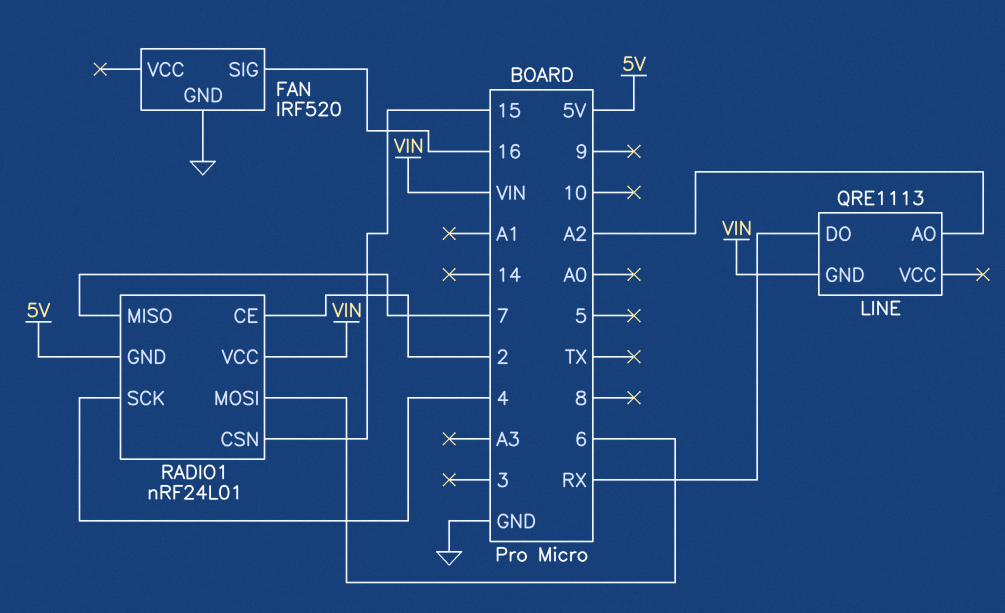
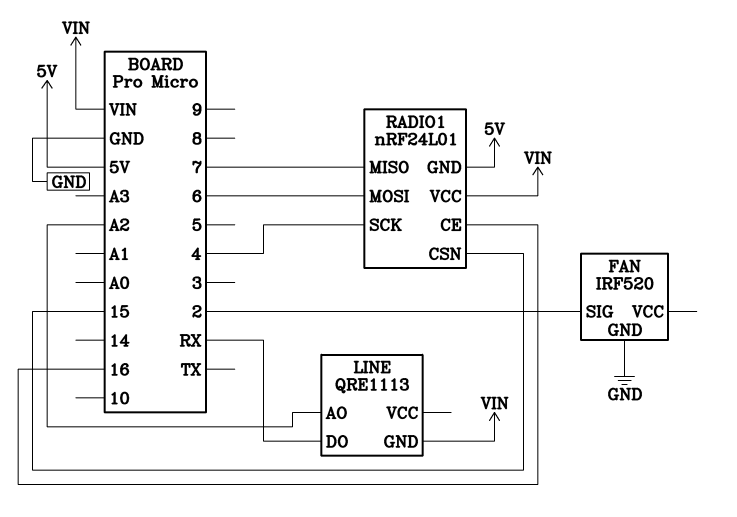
FAN pin SIG: 16 -> 2
RADIO1 pin CE: 2 -> 16

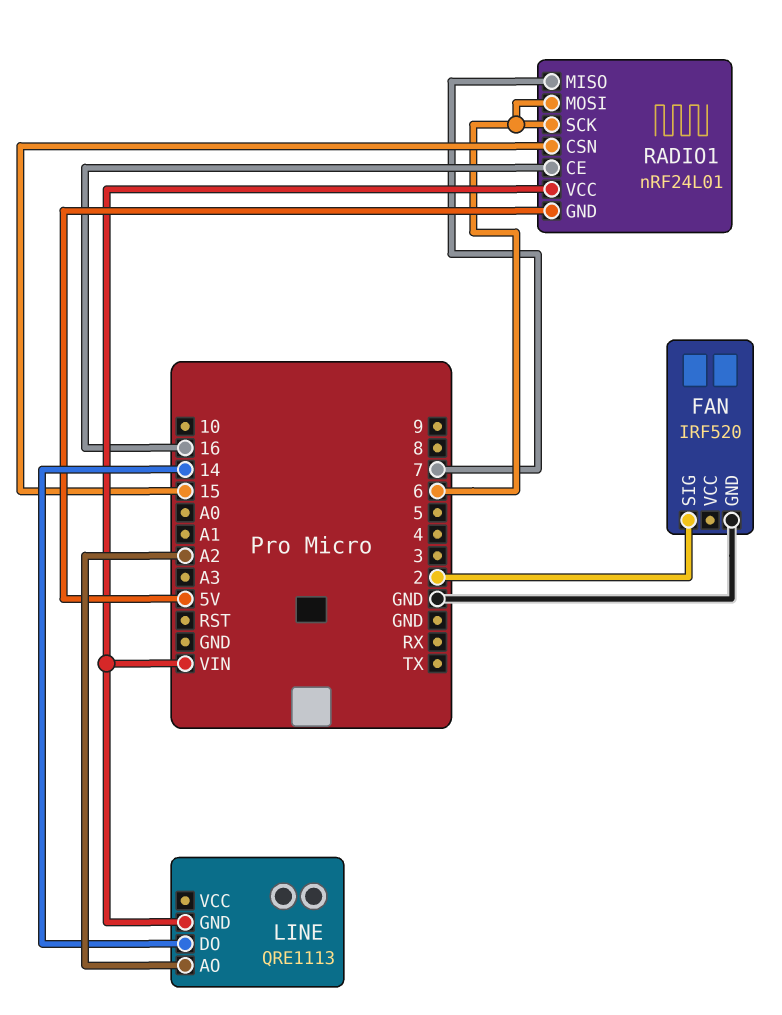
LINE pin DO: RX -> 14
RADIO1 pin SCK: 4 -> 6

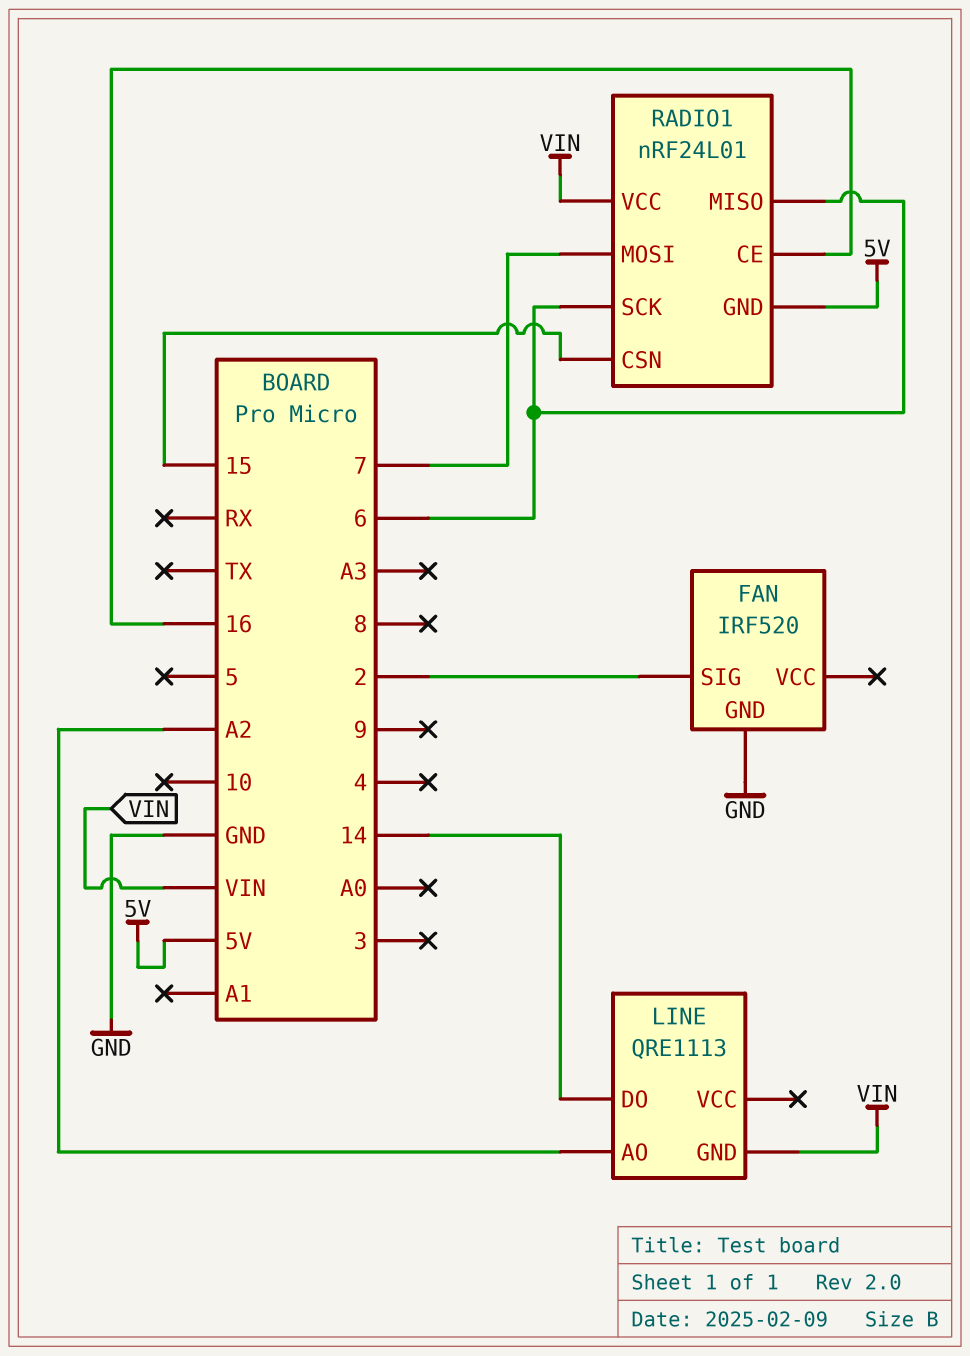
RADIO1 pin MISO: 7 -> 6
RADIO1 pin MOSI: 6 -> 7

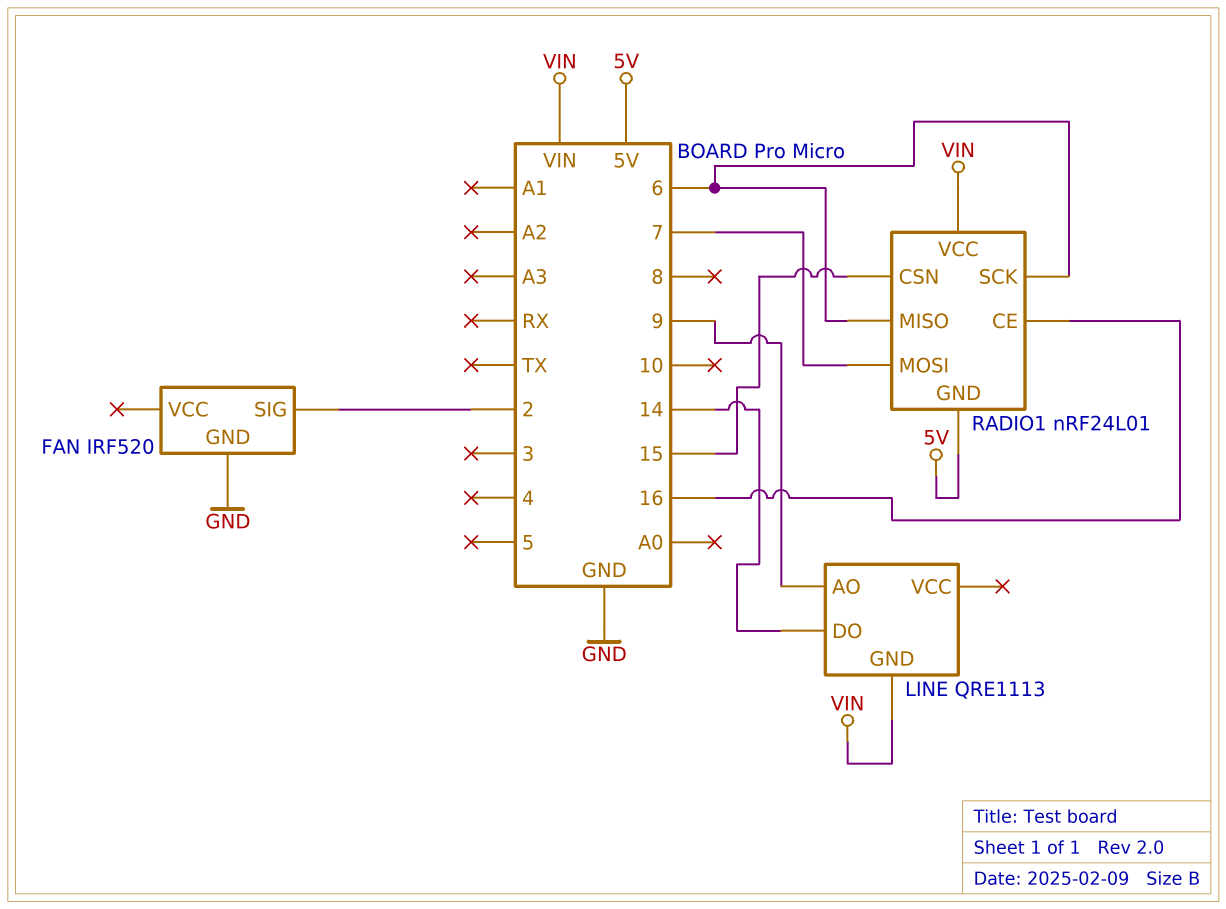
LINE pin AO: A2 -> 9

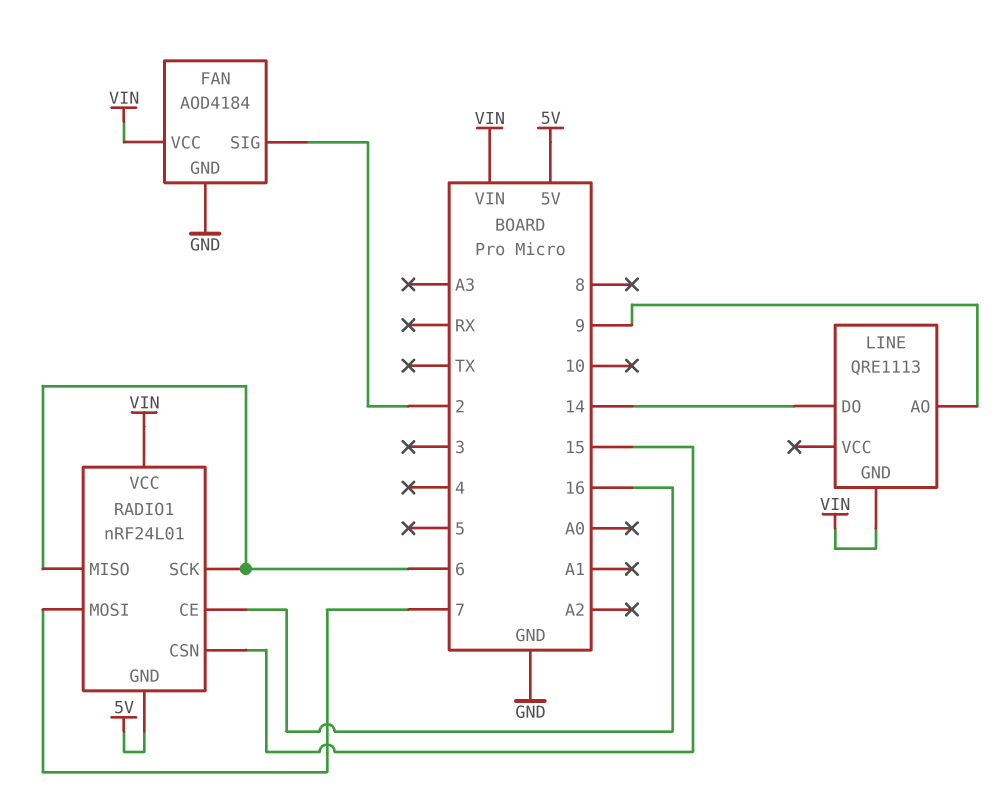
FAN: IRF520 -> AOD4184
FAN pin VCC: none -> VIN

